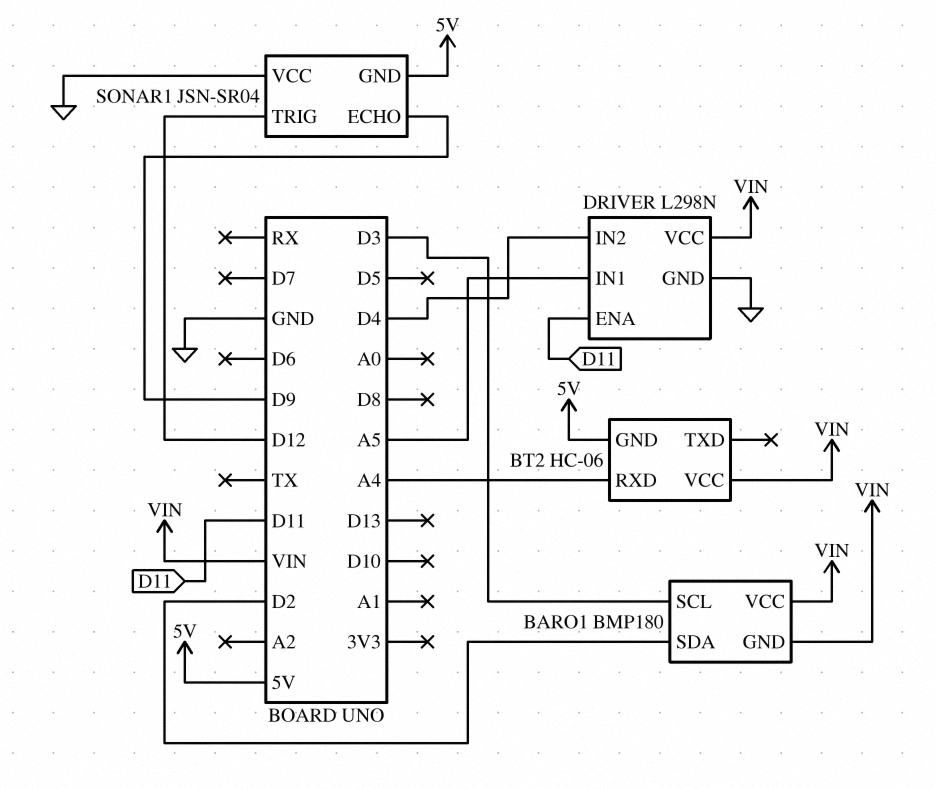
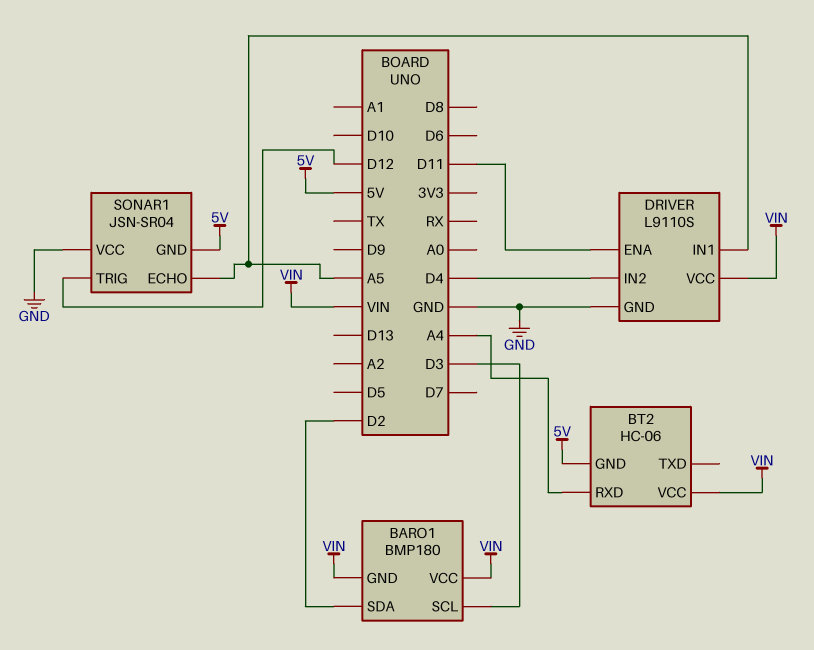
DRIVER: L298N -> L9110S
SONAR1 pin ECHO: D9 -> A5

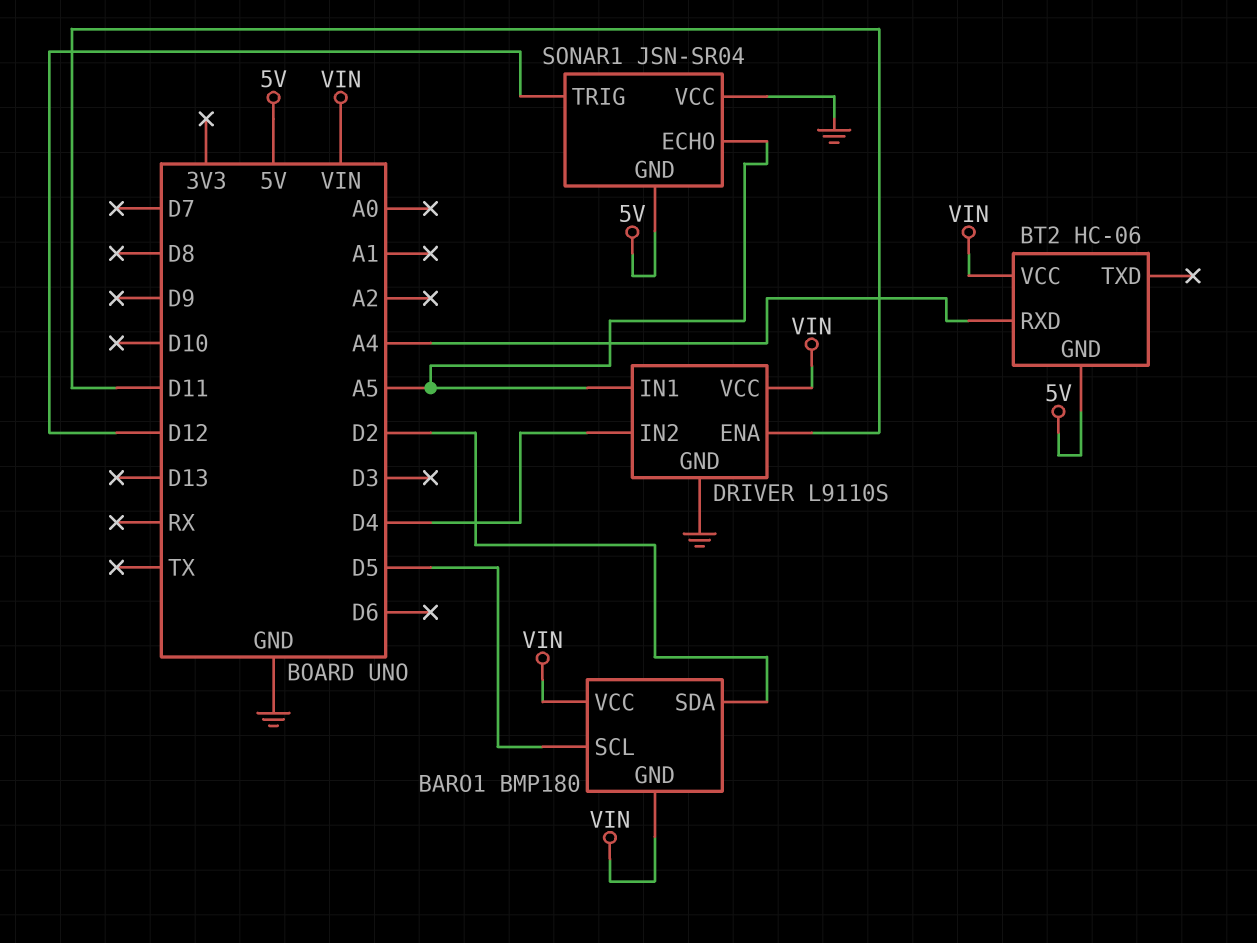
BARO1 pin SCL: D3 -> D5

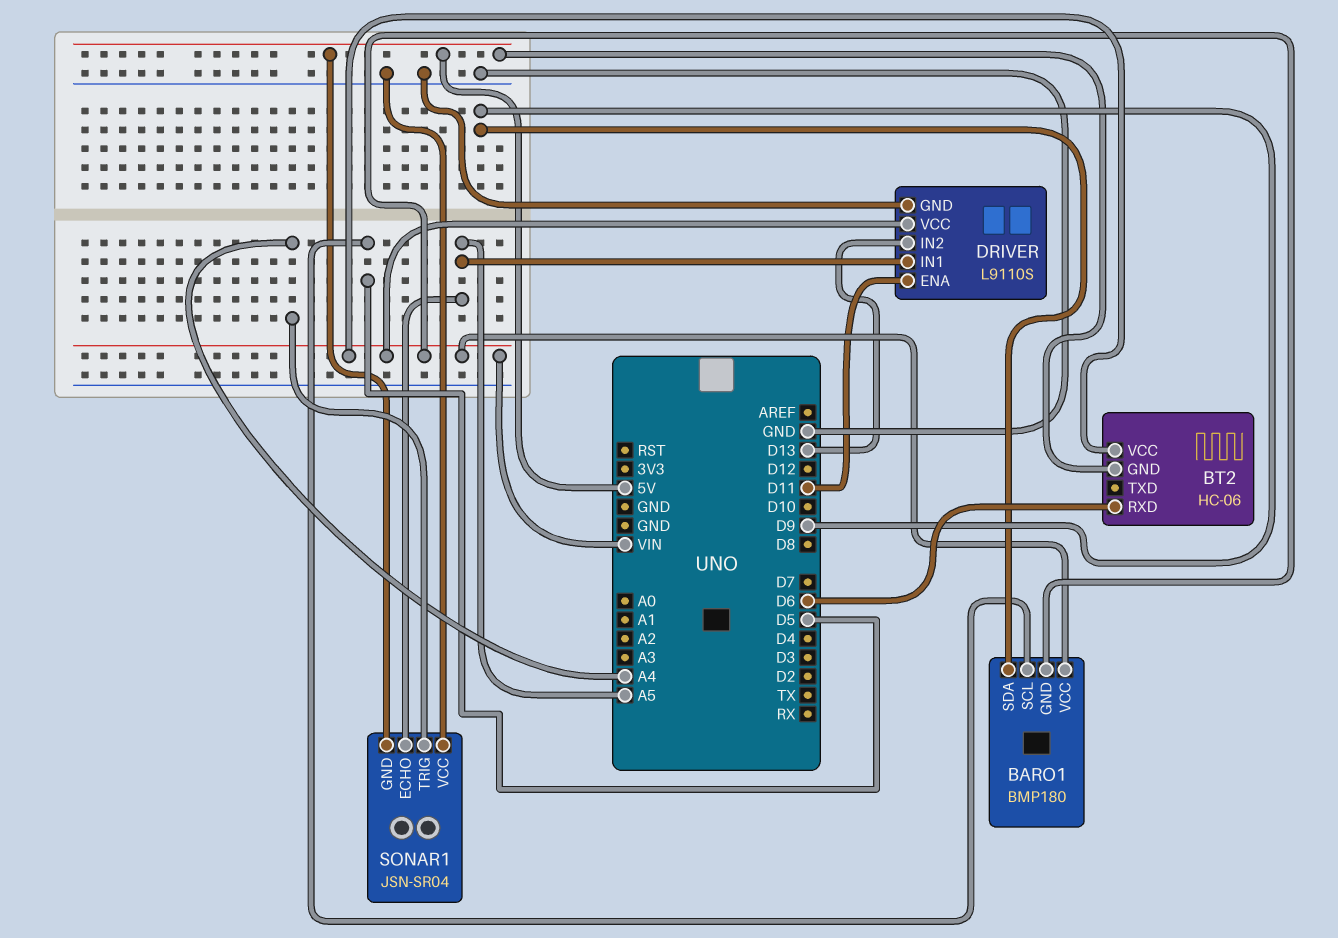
BARO1 pin SDA: D2 -> D9
BT2 pin RXD: A4 -> D6
DRIVER pin IN2: D4 -> D13
SONAR1 pin TRIG: D12 -> A4

